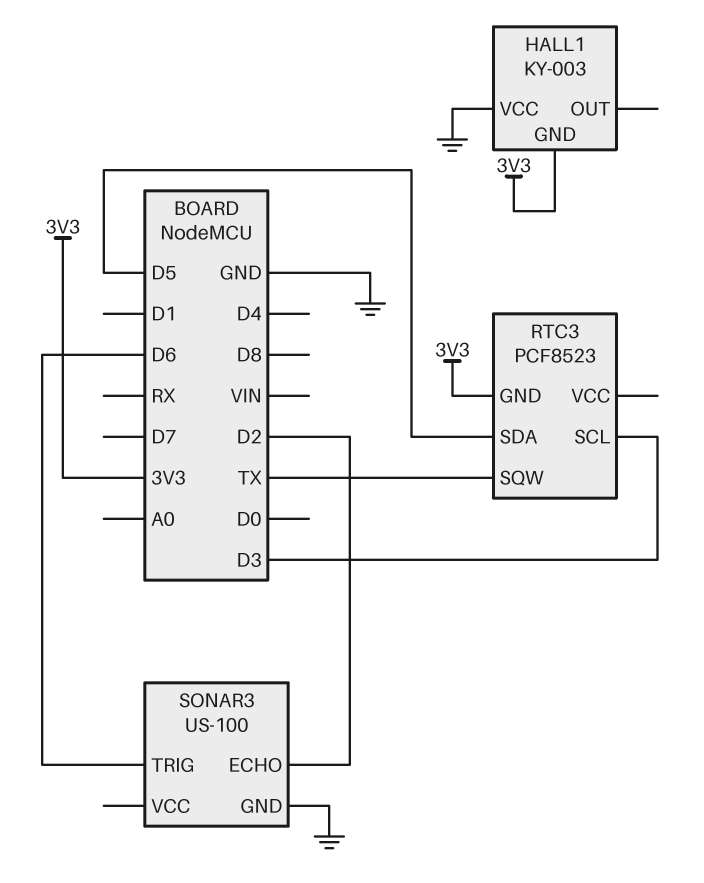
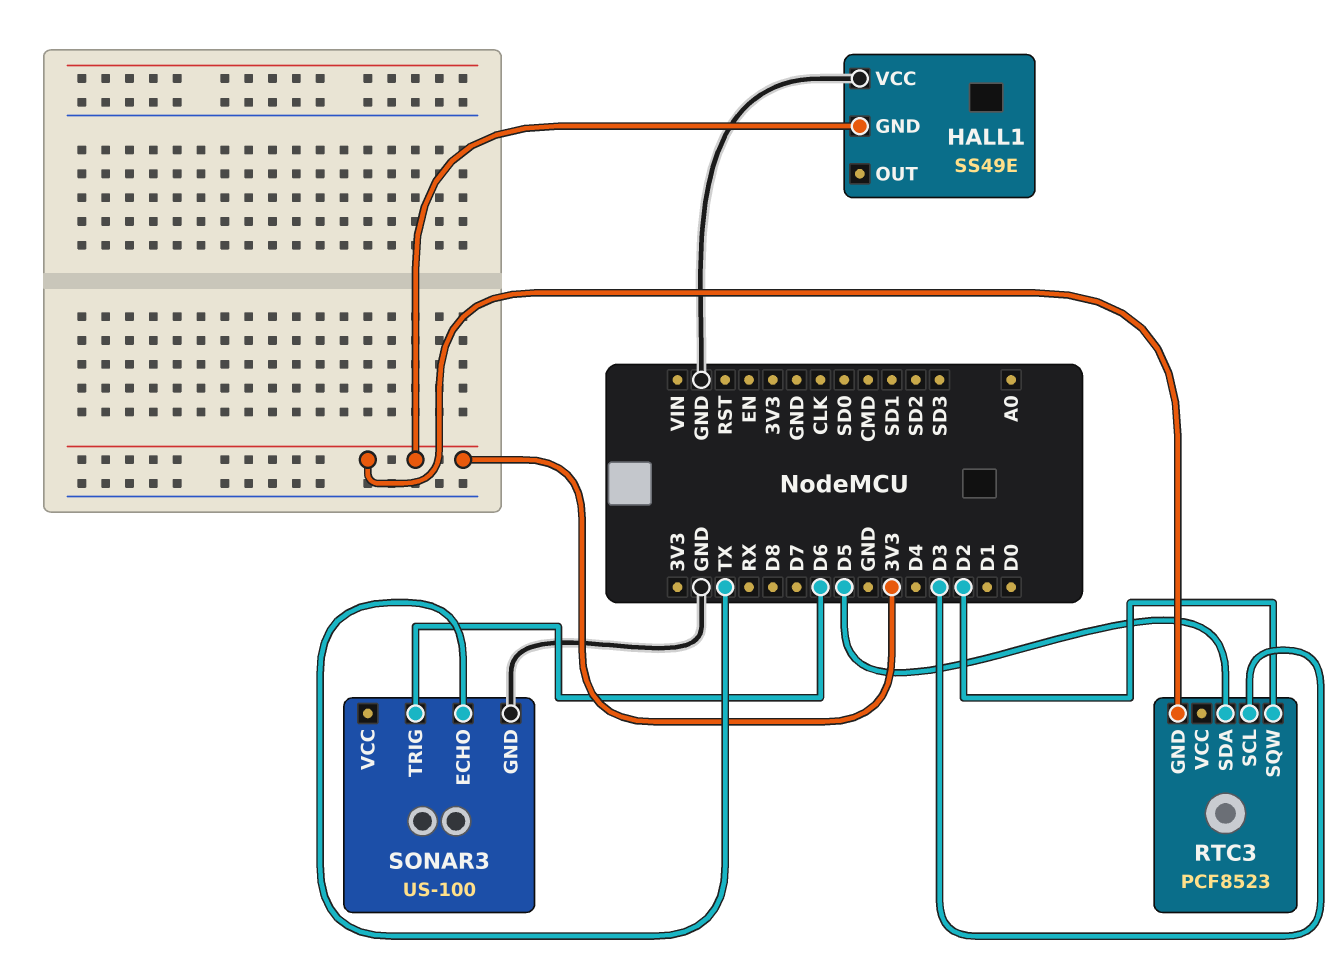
HALL1: KY-003 -> SS49E
RTC3 pin SQW: TX -> D2
SONAR3 pin ECHO: D2 -> TX

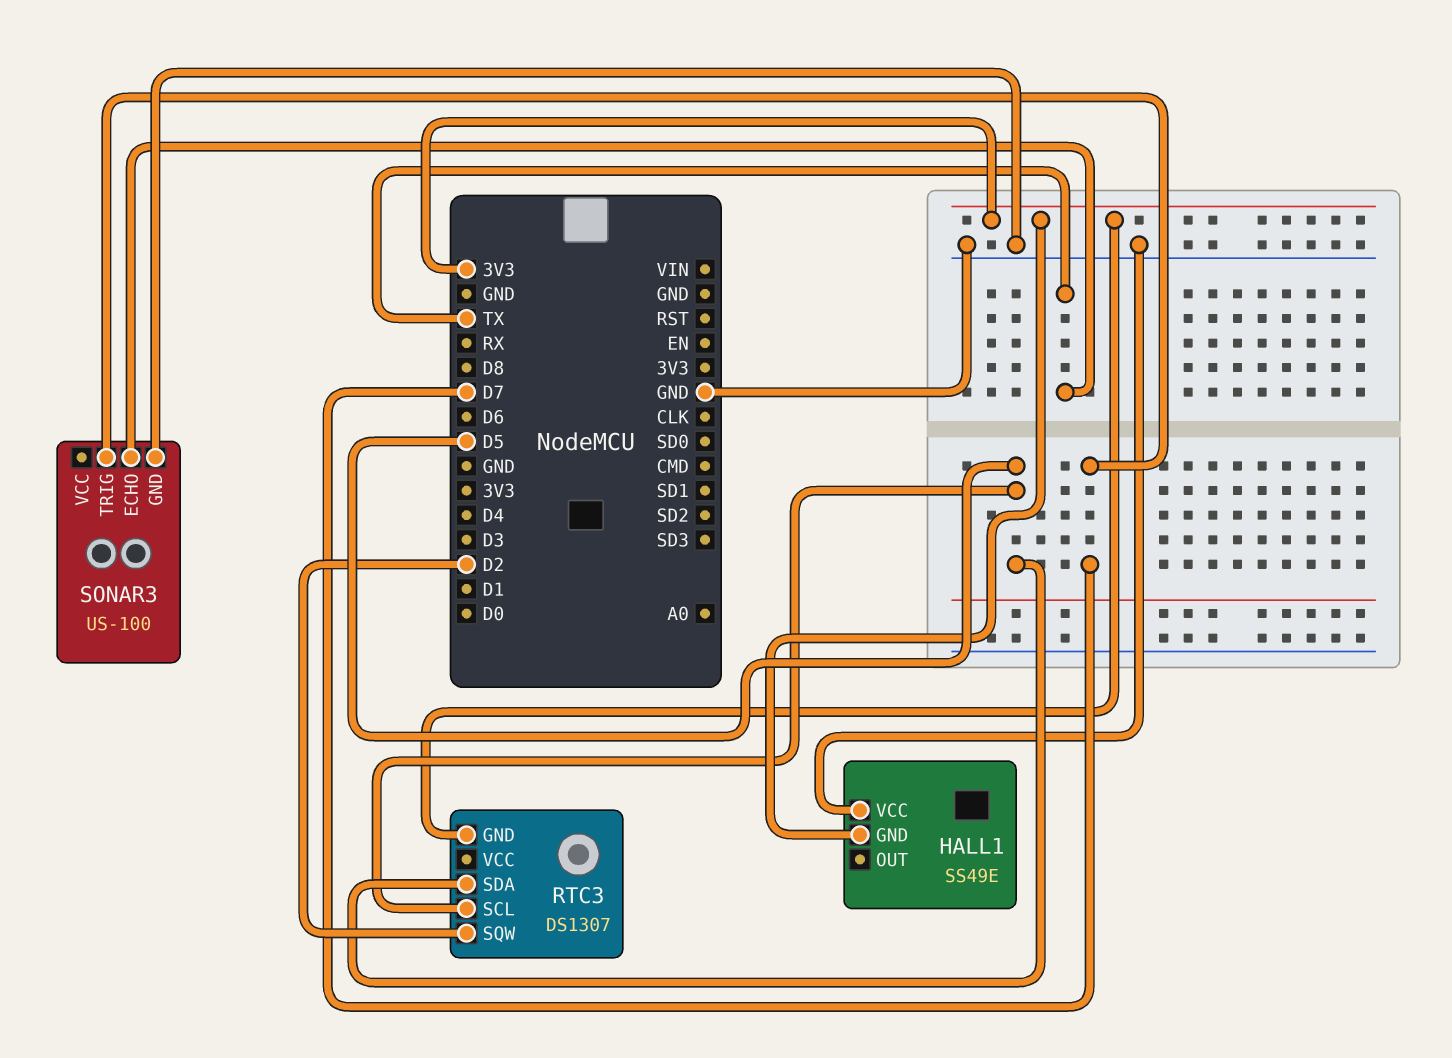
RTC3: PCF8523 -> DS1307
RTC3 pin SCL: D3 -> D5
SONAR3 pin TRIG: D6 -> D7

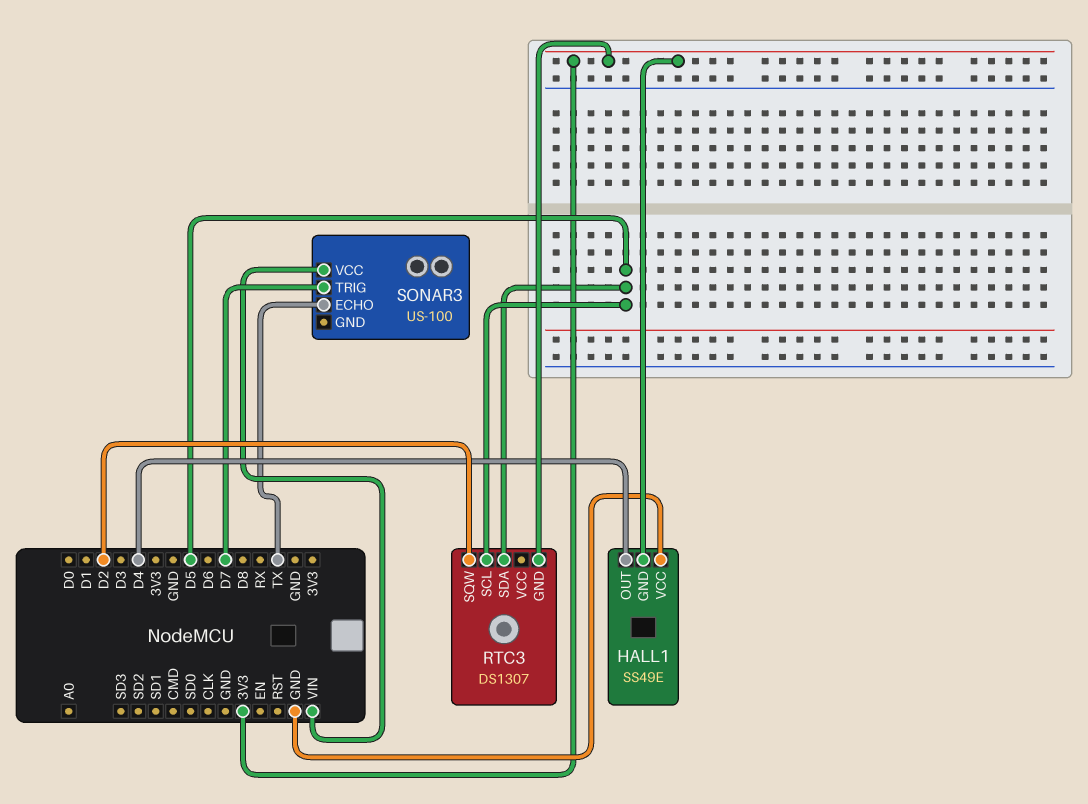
HALL1 pin OUT: none -> D4
SONAR3 pin GND: GND -> none
SONAR3 pin VCC: none -> VIN

